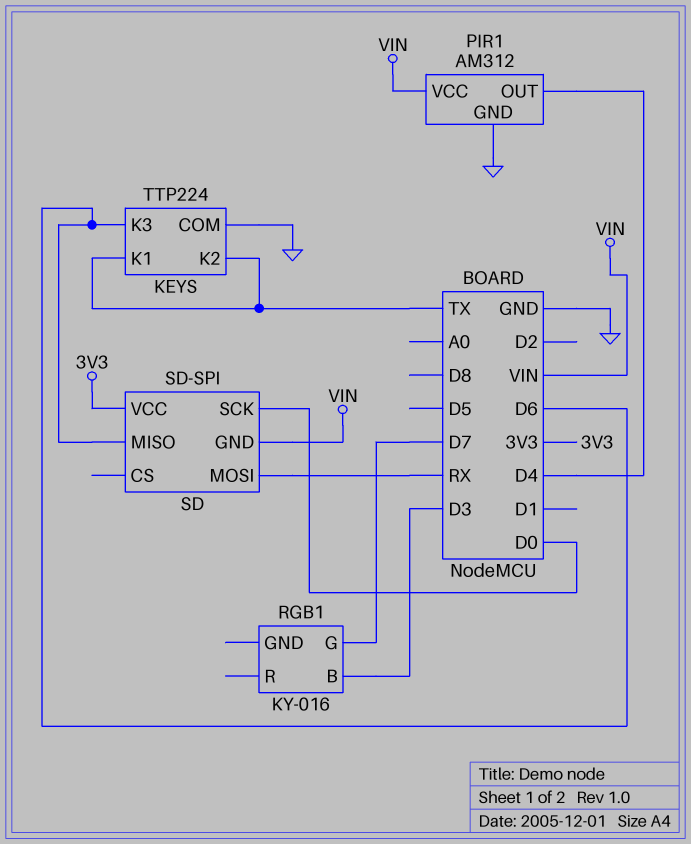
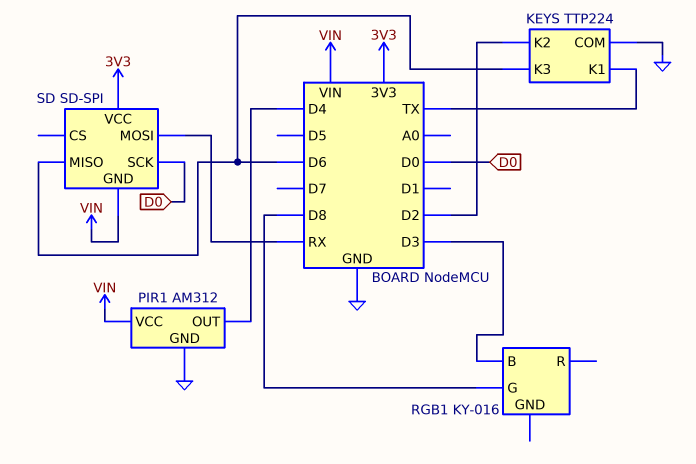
KEYS pin K2: TX -> D2
RGB1 pin G: D7 -> D8

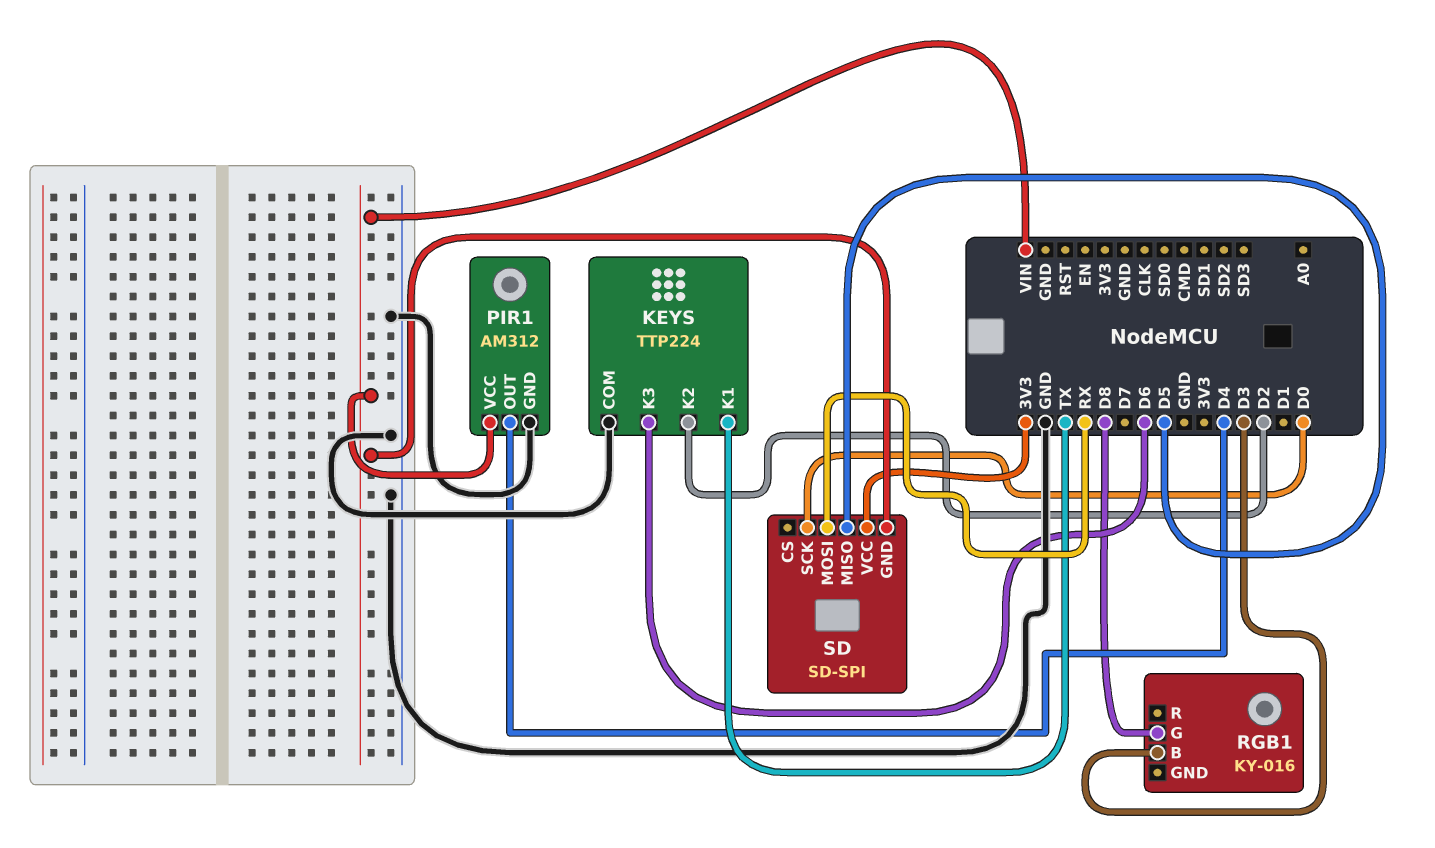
SD pin MISO: D6 -> D5

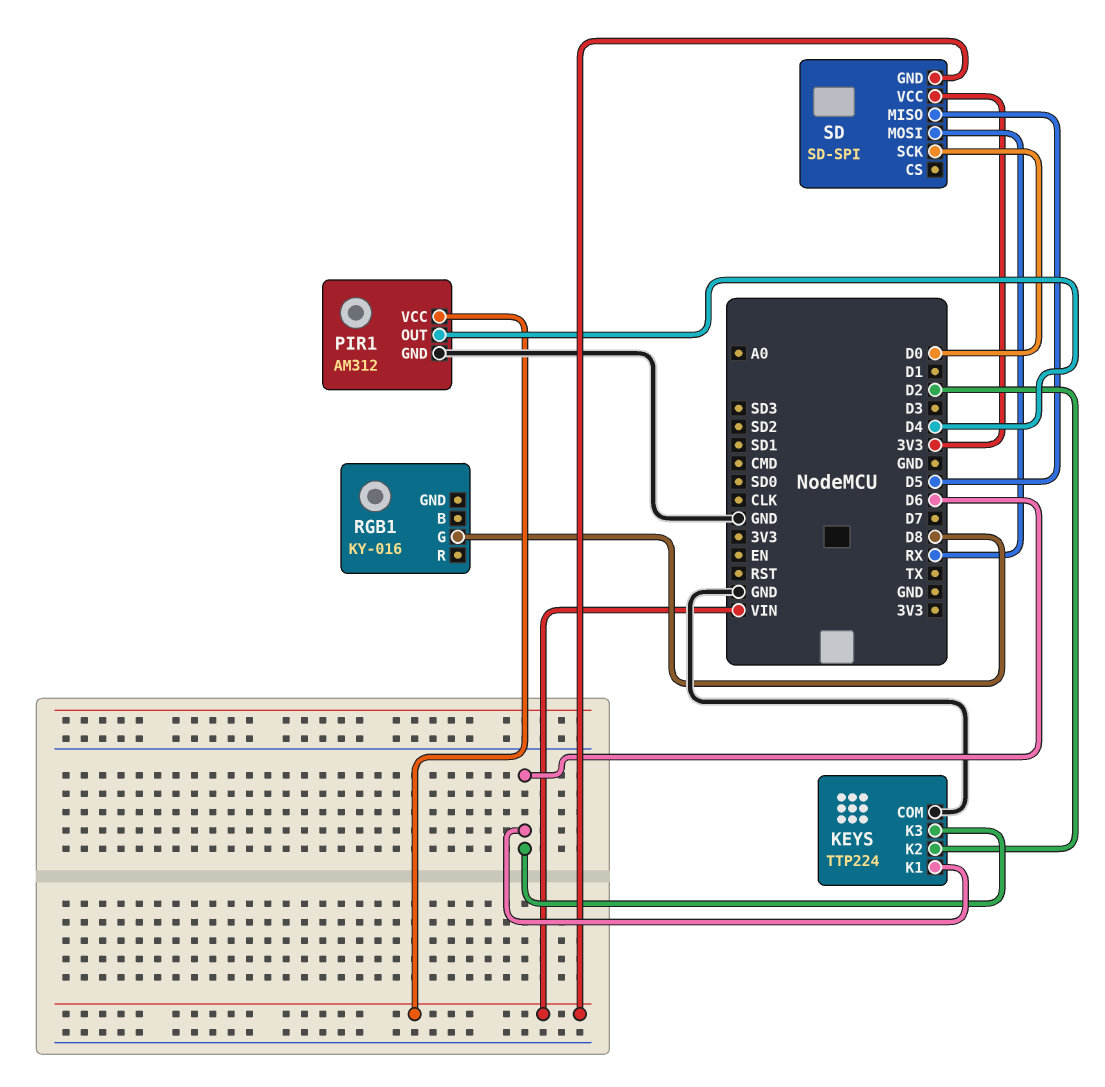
KEYS pin K1: TX -> D6
RGB1 pin B: D3 -> none

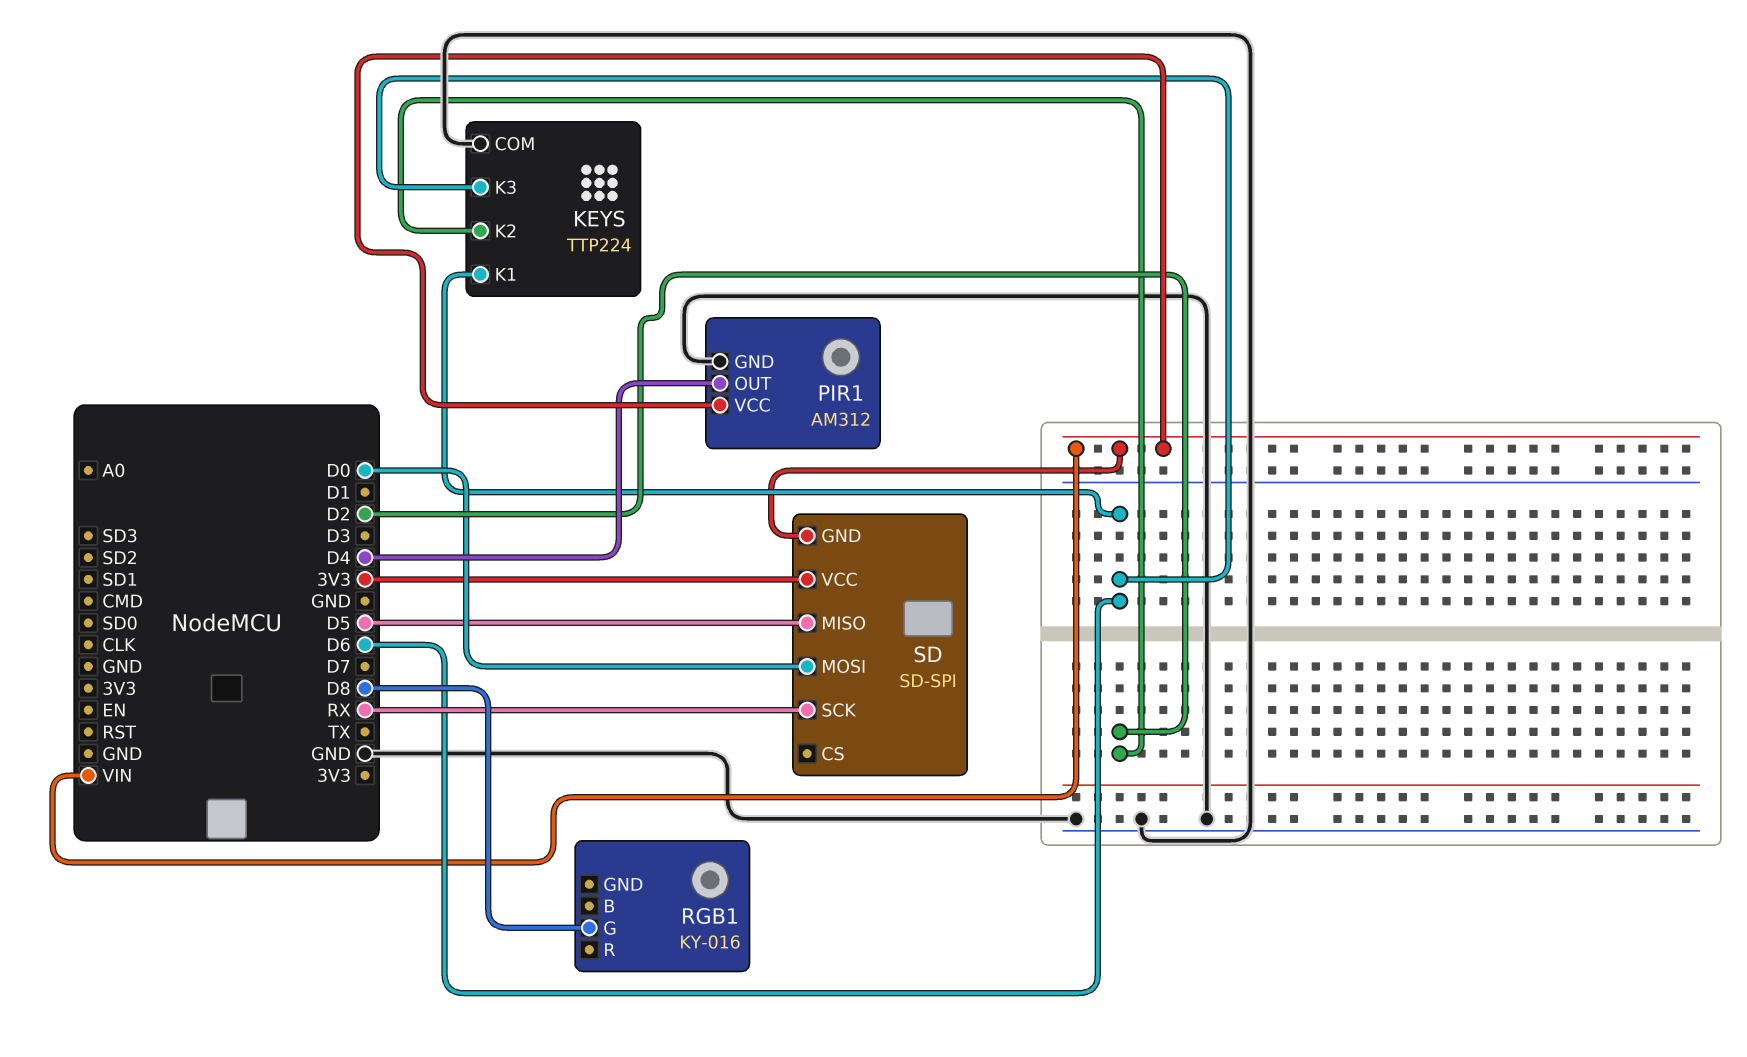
SD pin MOSI: RX -> D0
SD pin SCK: D0 -> RX

